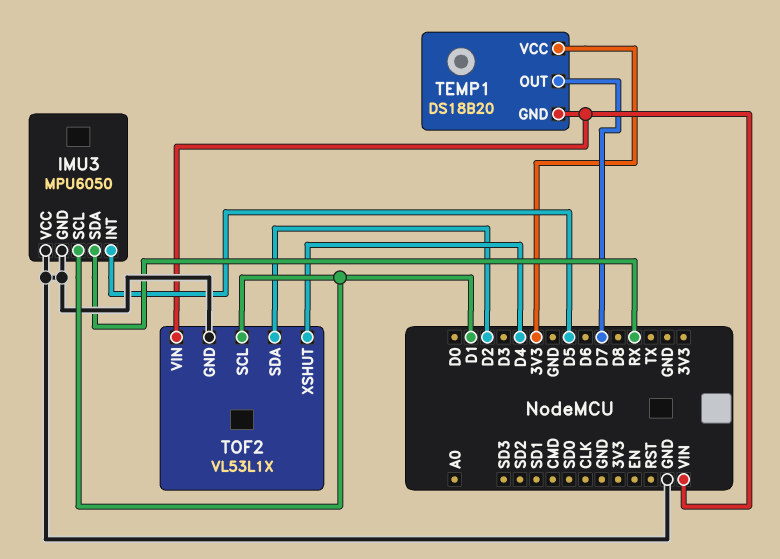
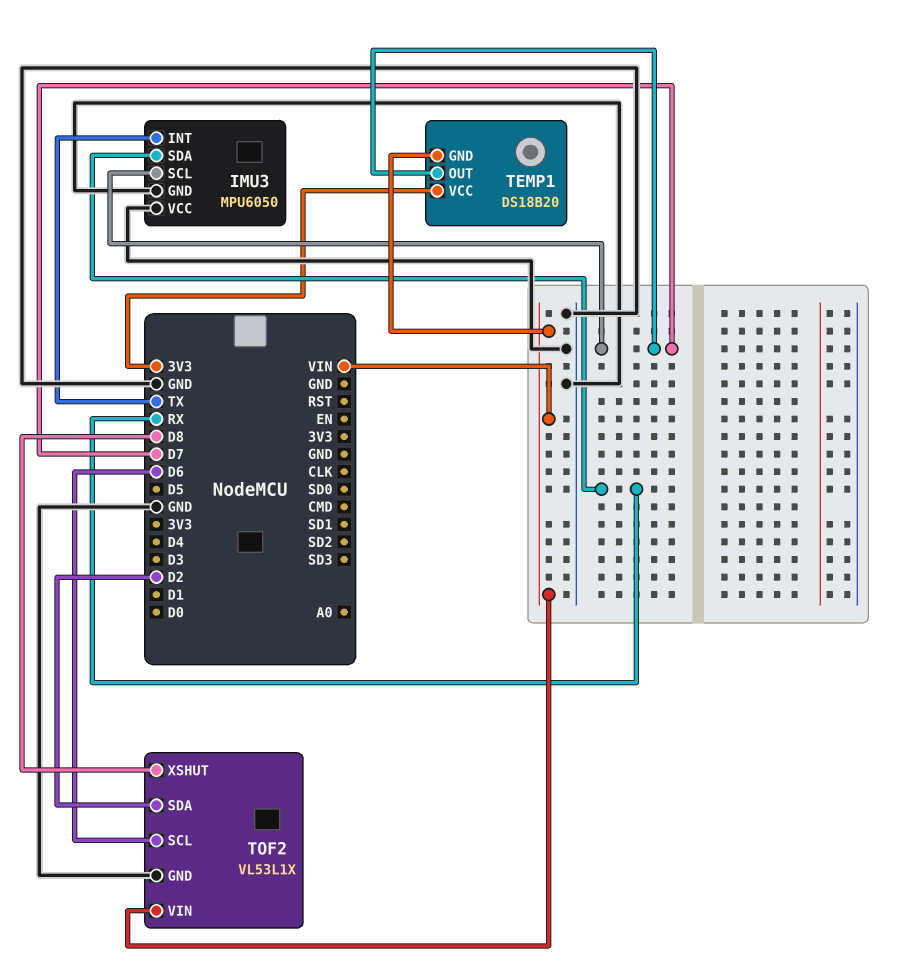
IMU3 pin INT: D5 -> TX
IMU3 pin SCL: D1 -> D7
TOF2 pin SCL: D1 -> D6
TOF2 pin XSHUT: D4 -> D8

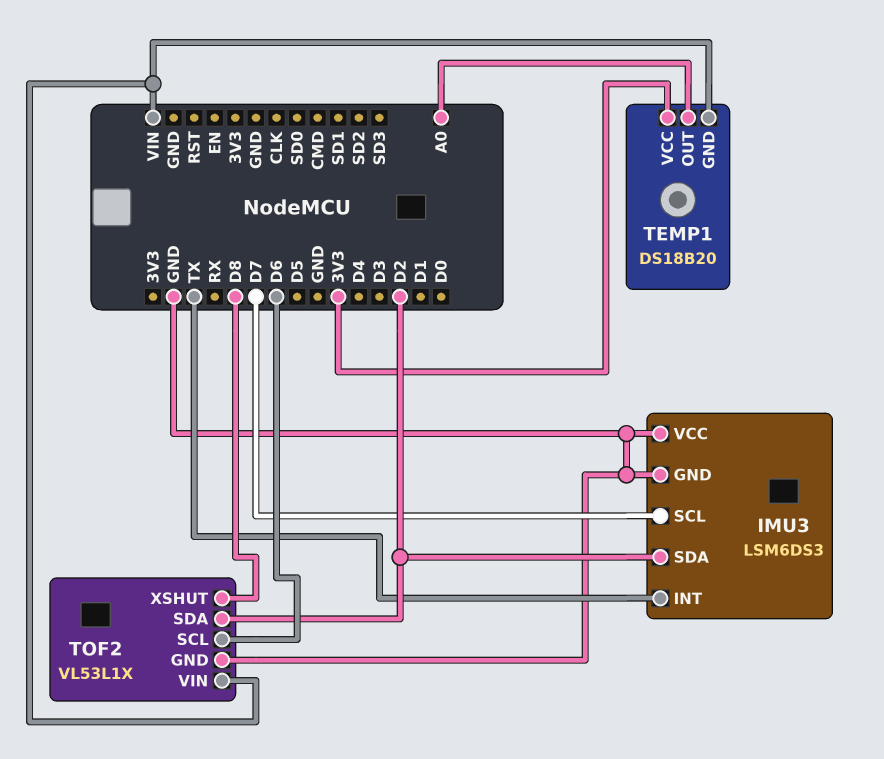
IMU3: MPU6050 -> LSM6DS3
IMU3 pin SDA: RX -> D2
TEMP1 pin OUT: D7 -> A0

